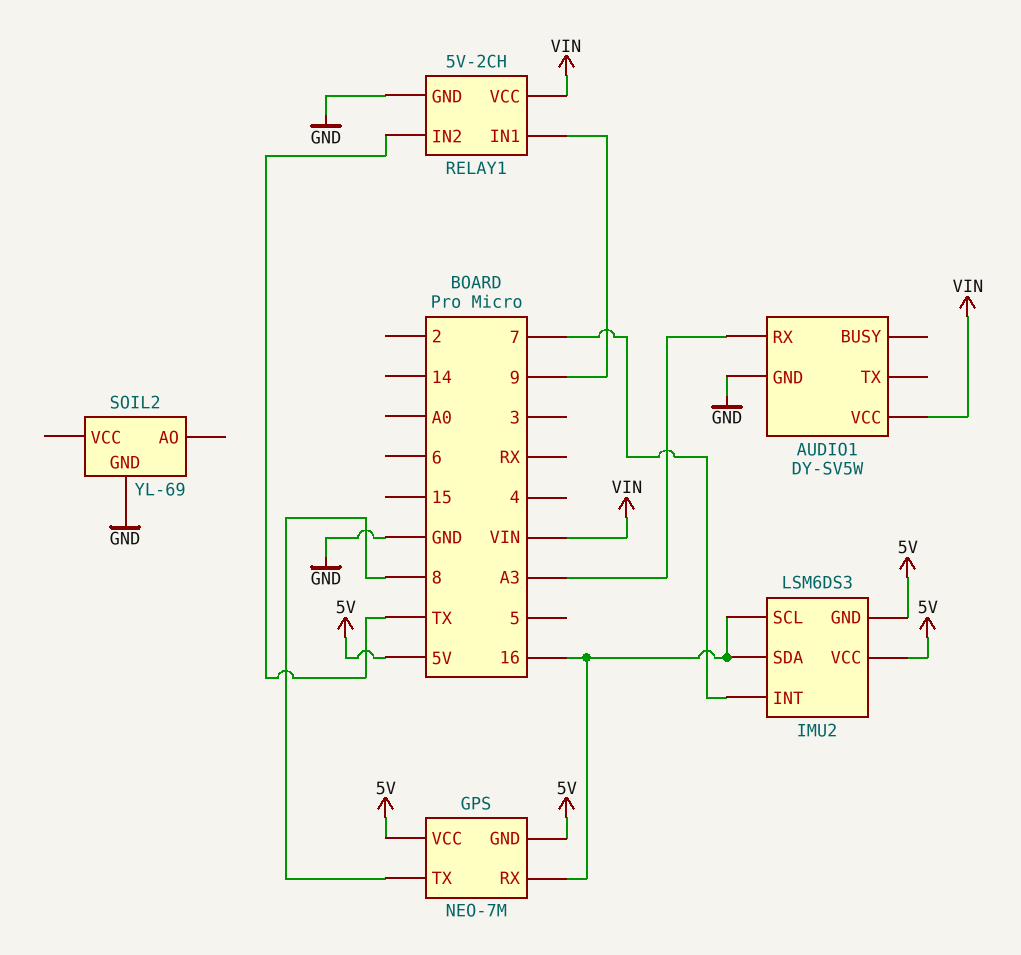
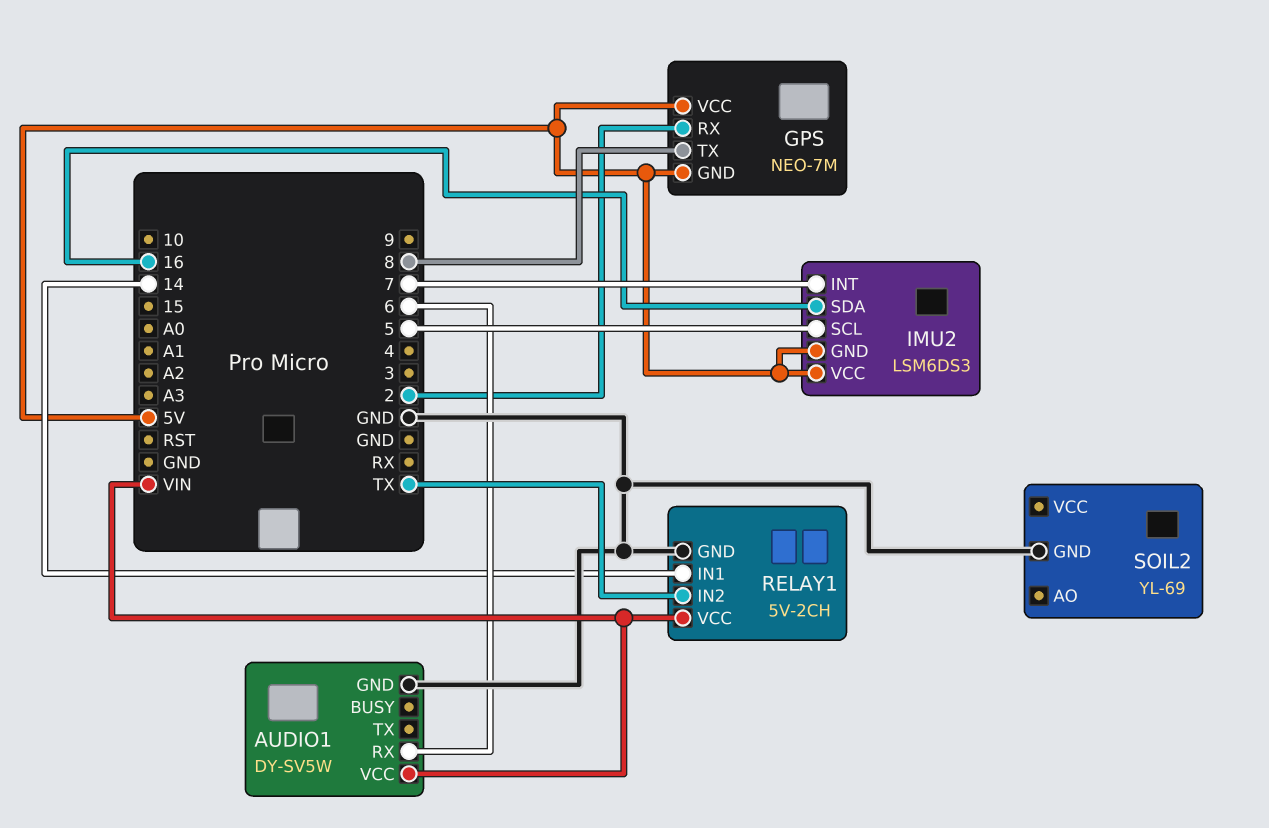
AUDIO1 pin RX: A3 -> 6
GPS pin RX: 16 -> 2
IMU2 pin SCL: 16 -> 5
RELAY1 pin IN1: 9 -> 14

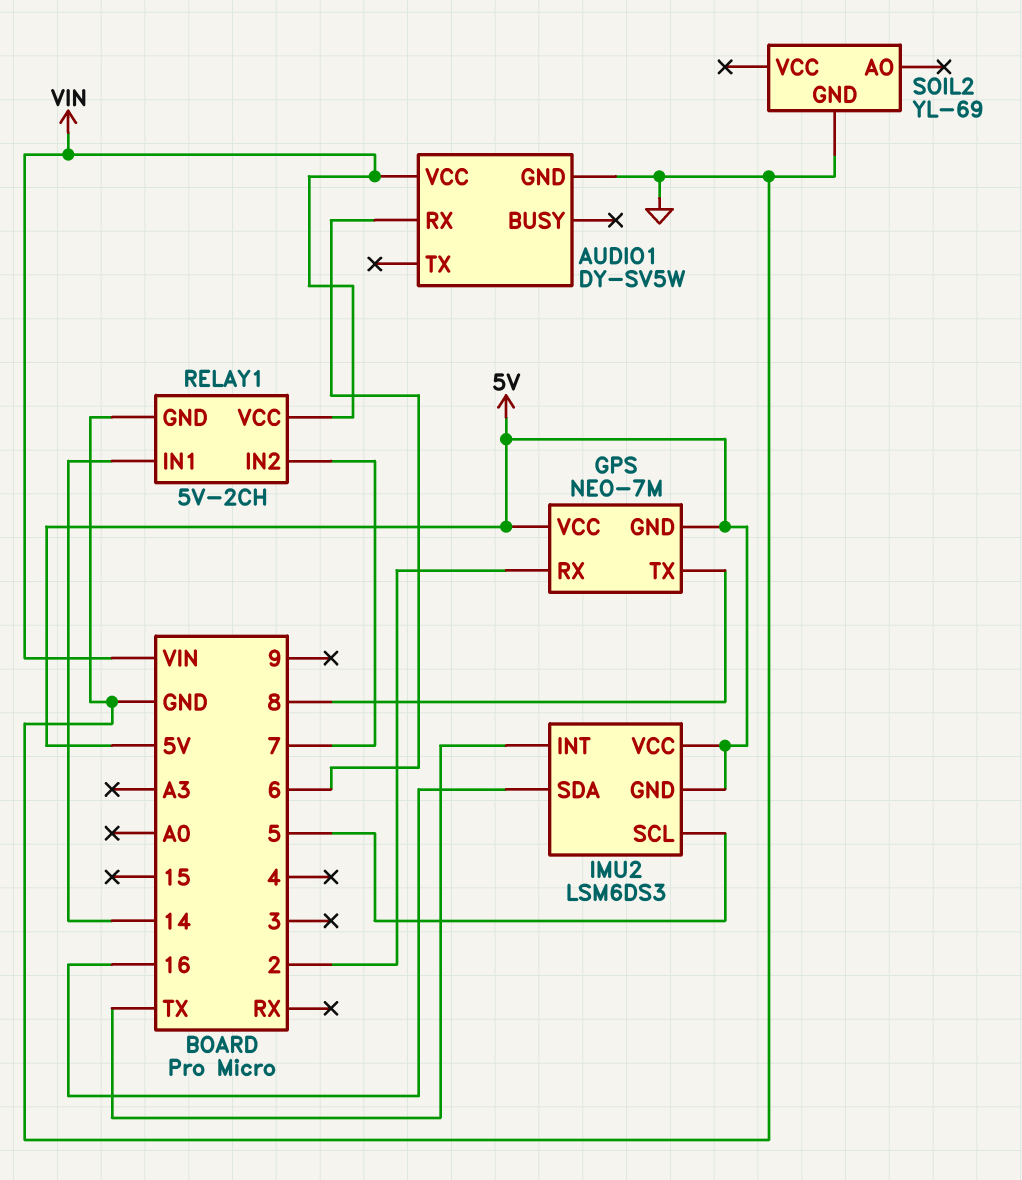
IMU2 pin INT: 7 -> TX
RELAY1 pin IN2: TX -> 7

